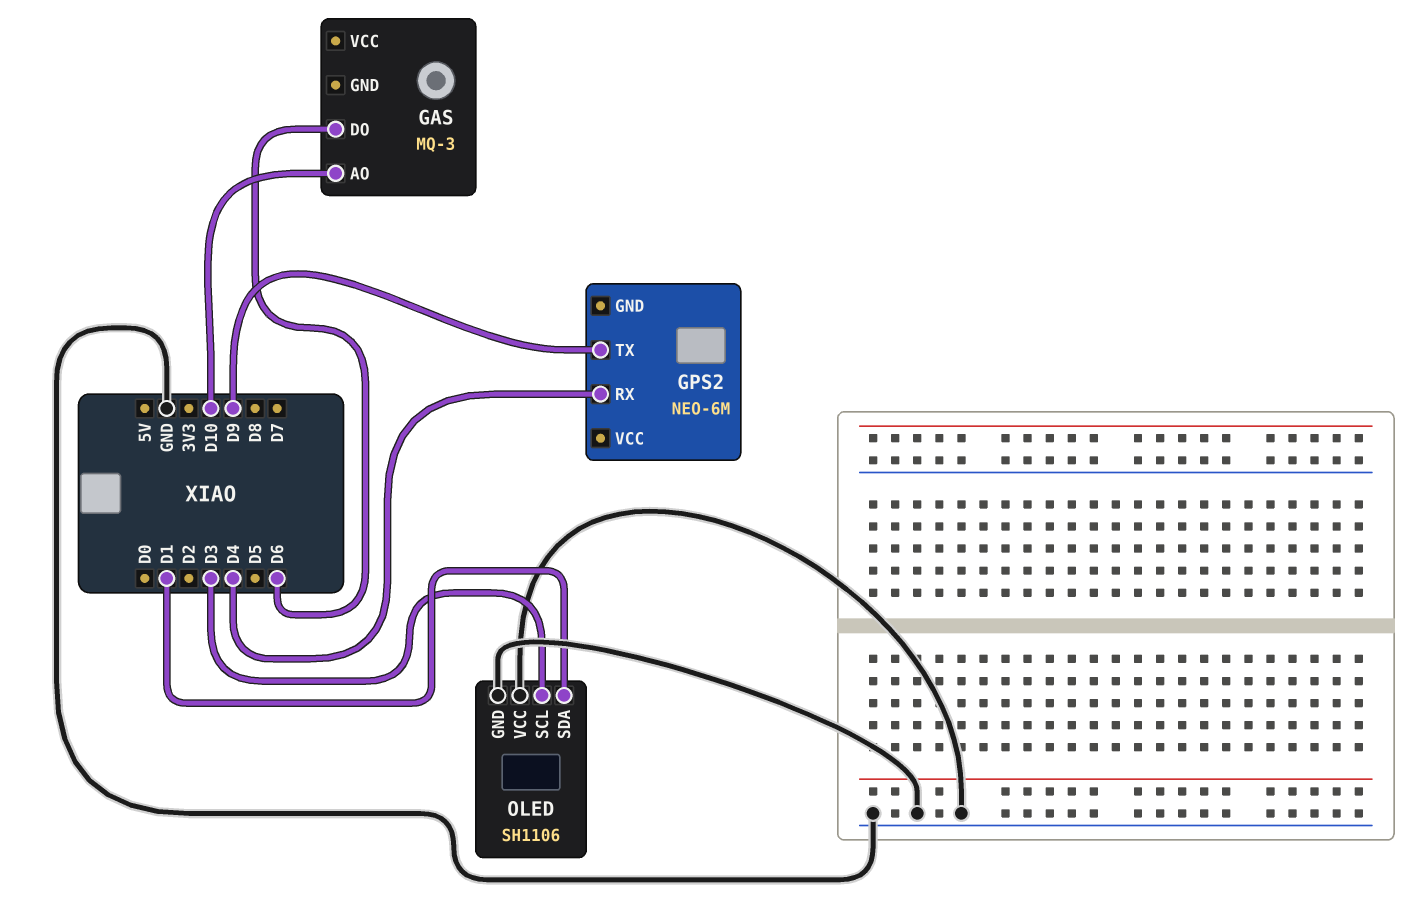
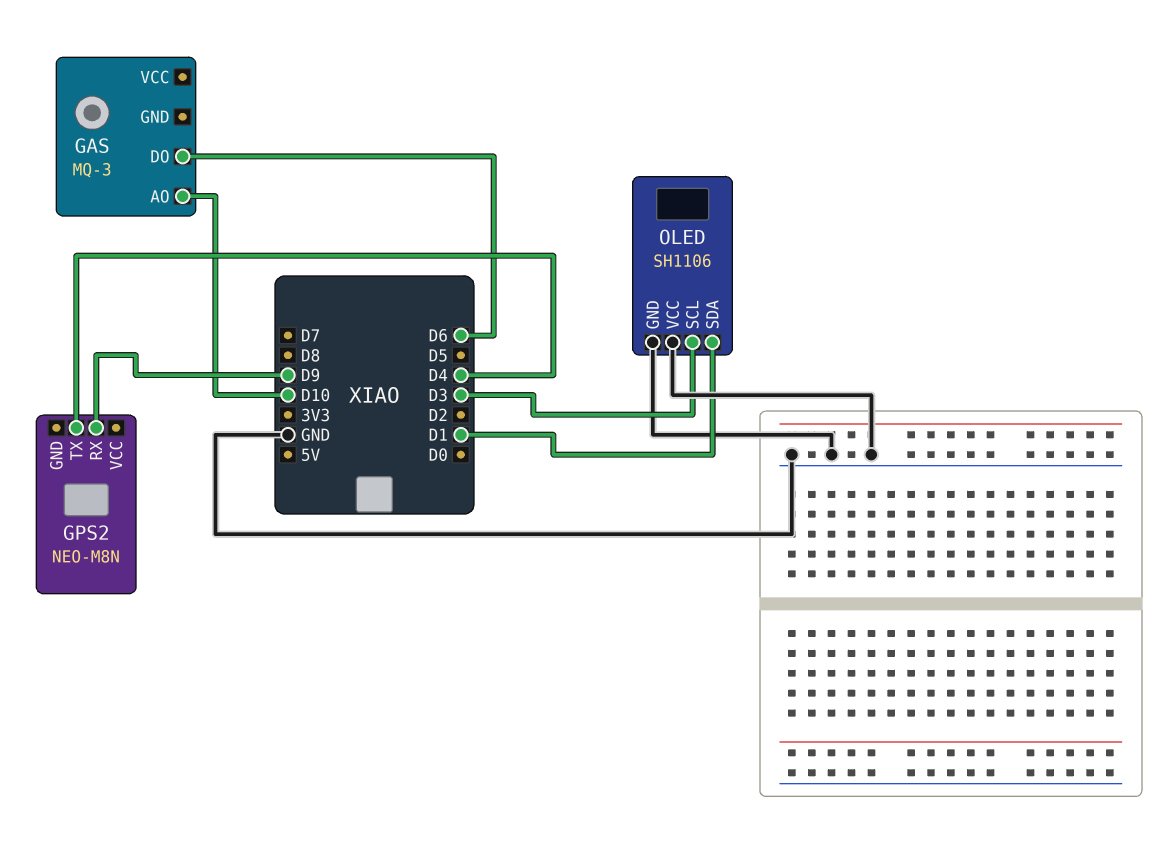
GPS2: NEO-6M -> NEO-M8N
GPS2 pin RX: D4 -> D9
GPS2 pin TX: D9 -> D4

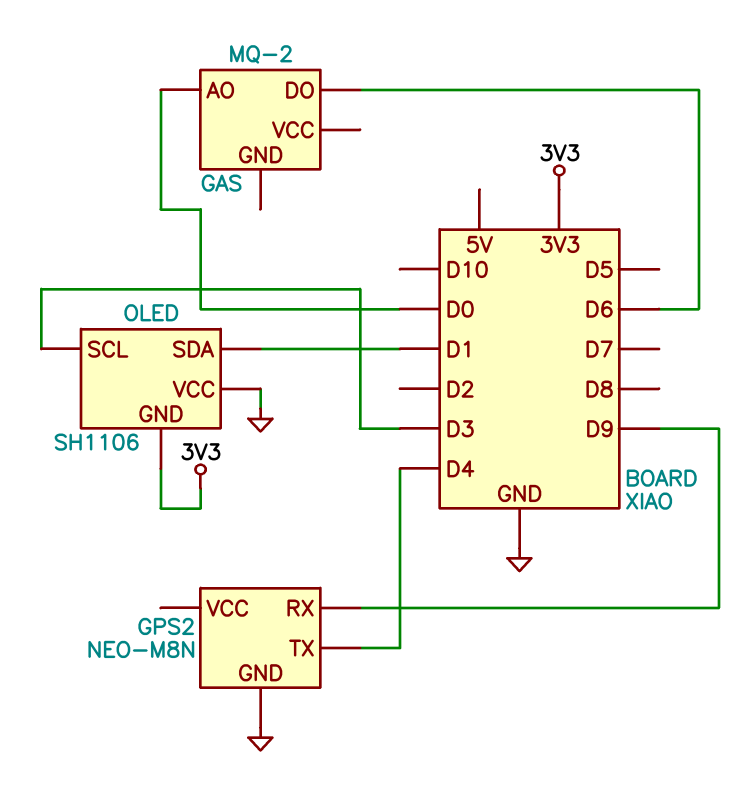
GAS: MQ-3 -> MQ-2
GAS pin AO: D10 -> D0
GPS2 pin GND: none -> GND
OLED pin GND: GND -> 3V3

